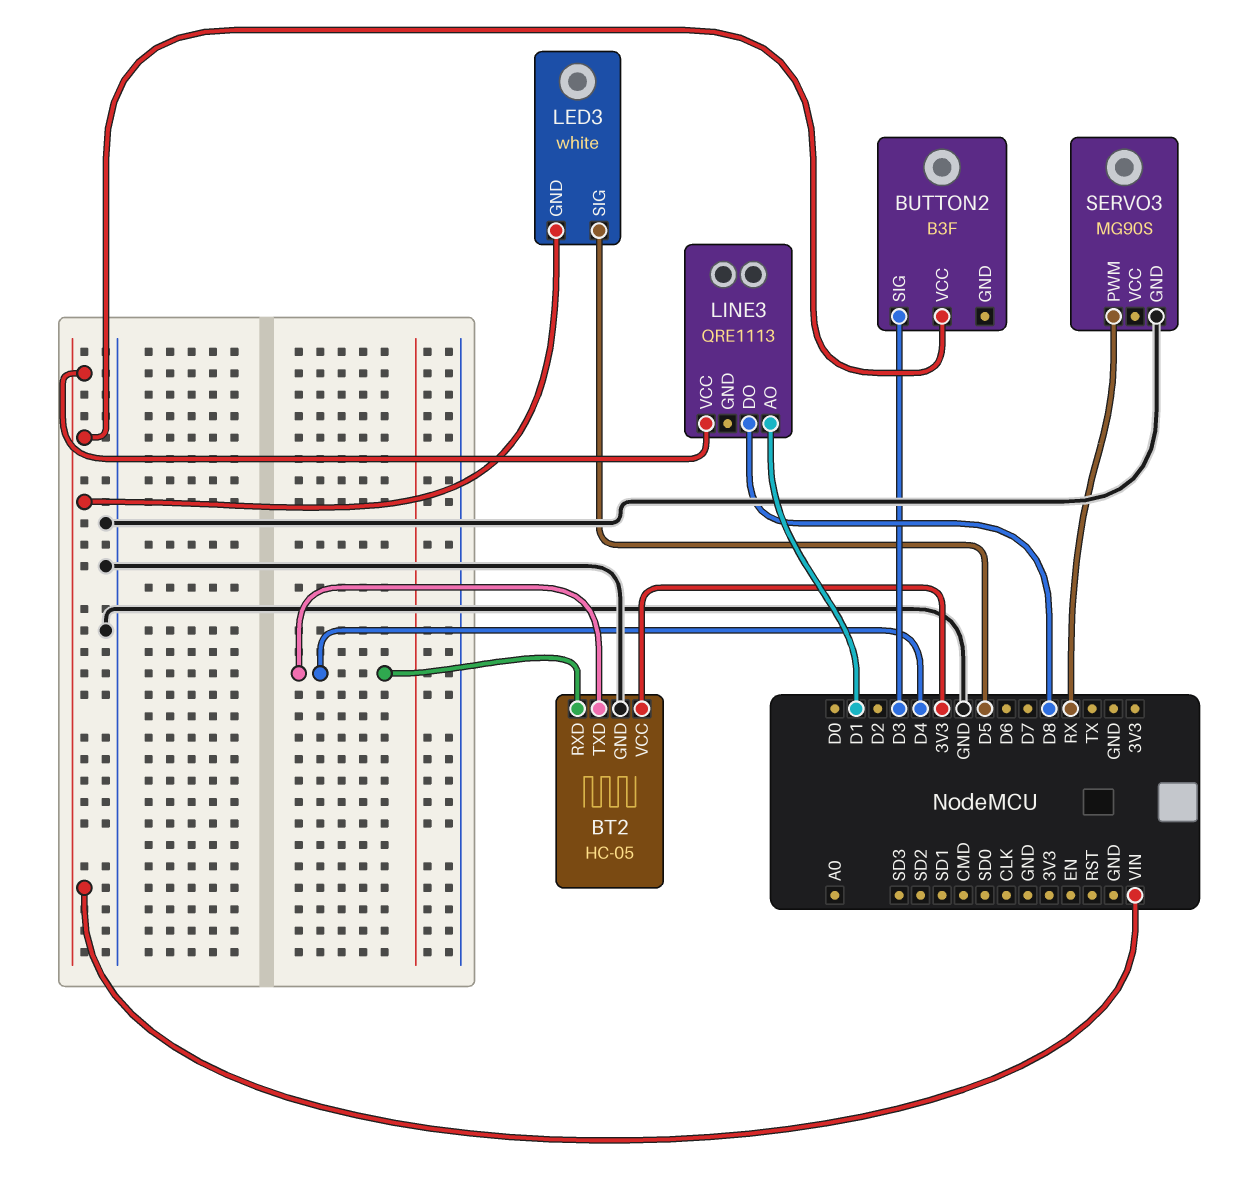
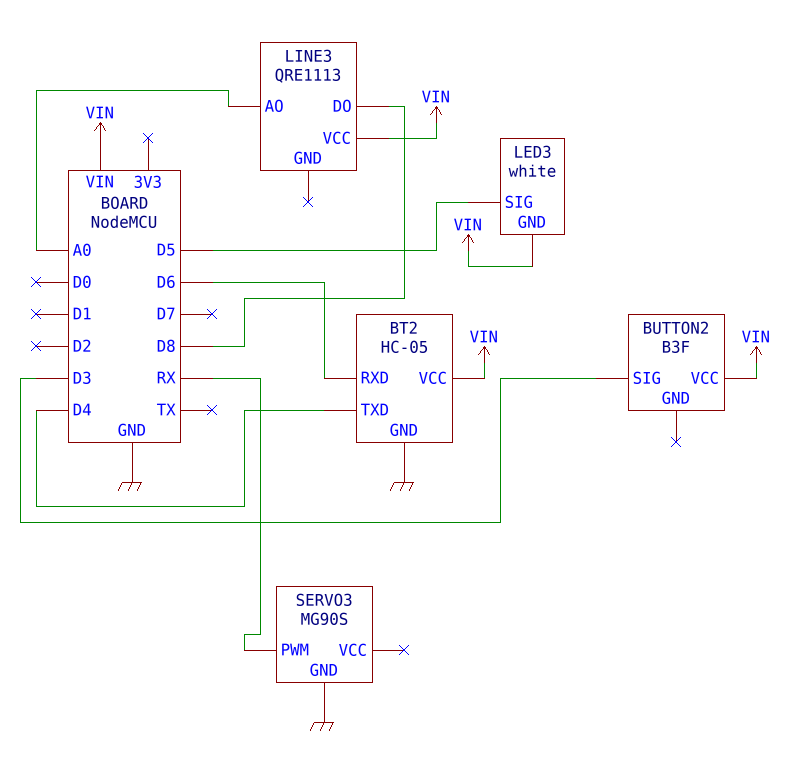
BT2 pin RXD: D4 -> D6
BT2 pin VCC: 3V3 -> VIN
LINE3 pin AO: D1 -> A0

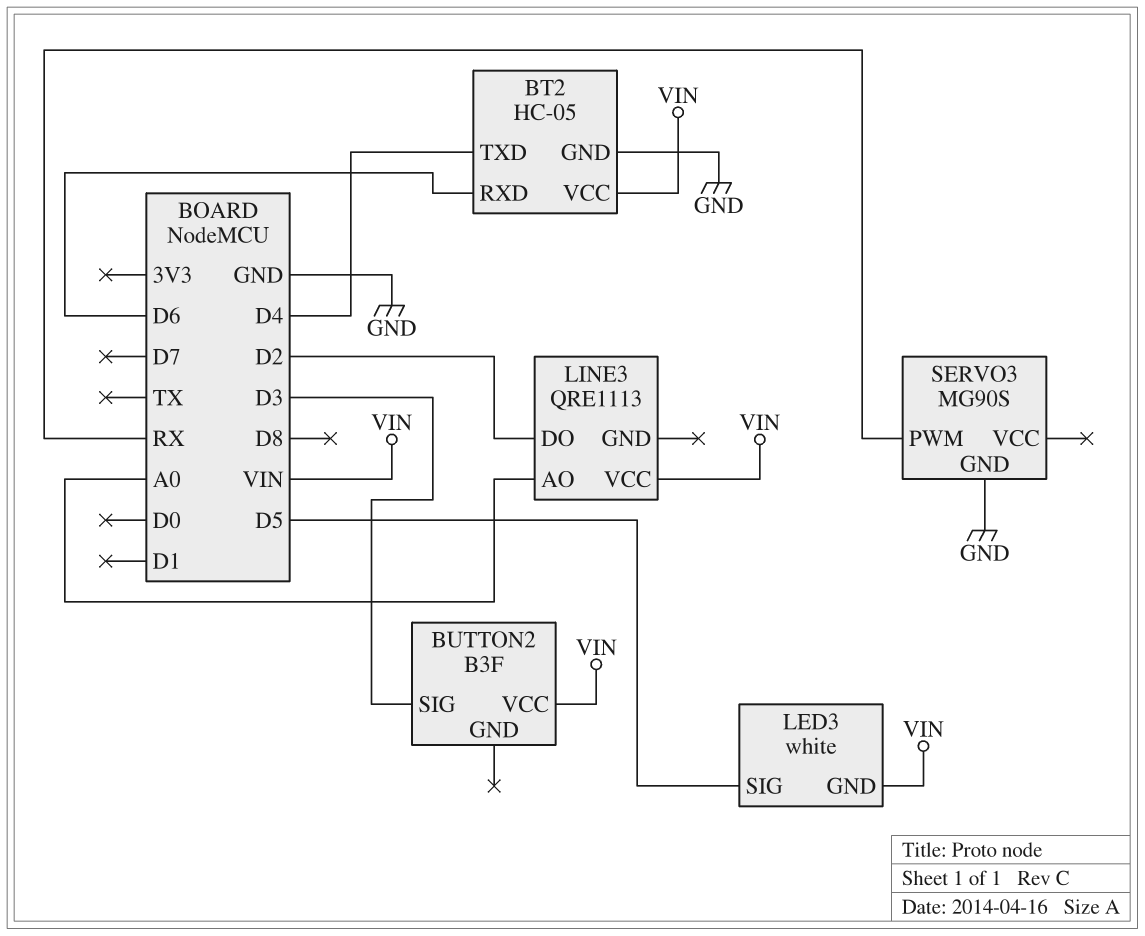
LINE3 pin DO: D8 -> D2

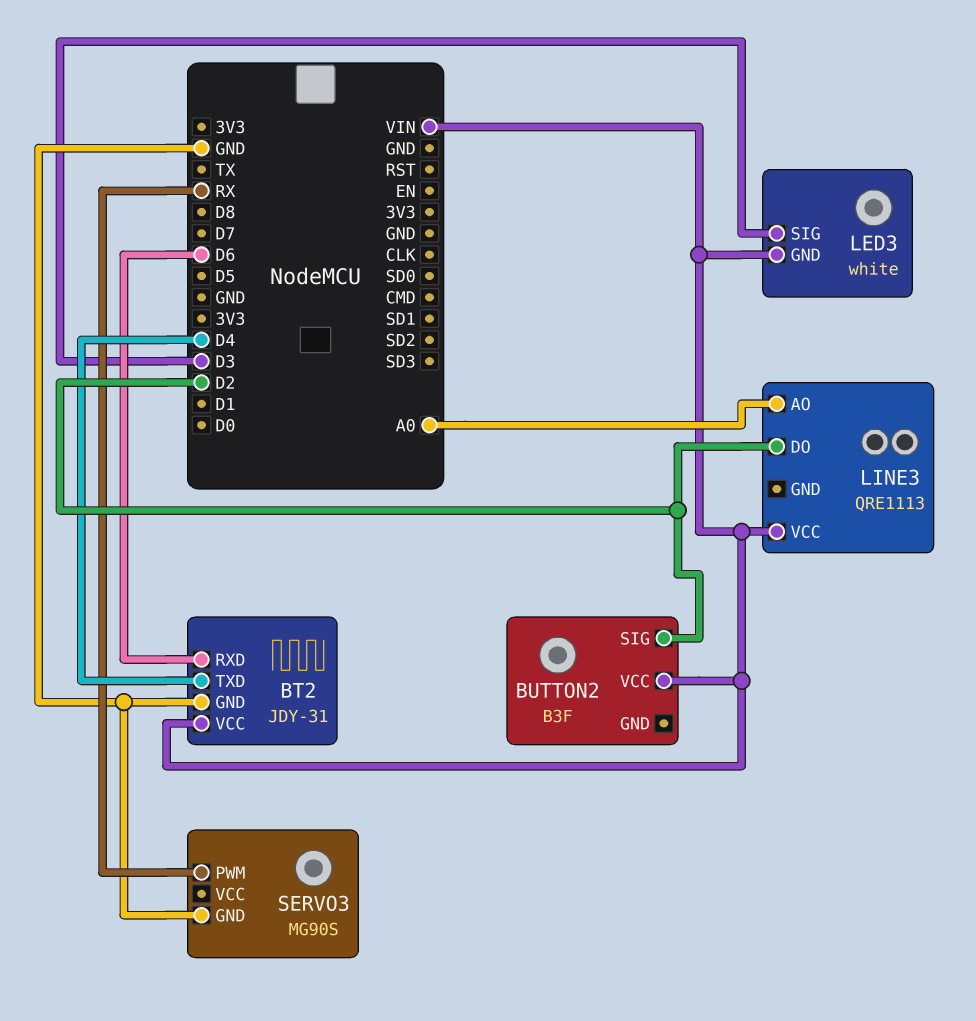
BT2: HC-05 -> JDY-31
BUTTON2 pin SIG: D3 -> D2
LED3 pin SIG: D5 -> D3

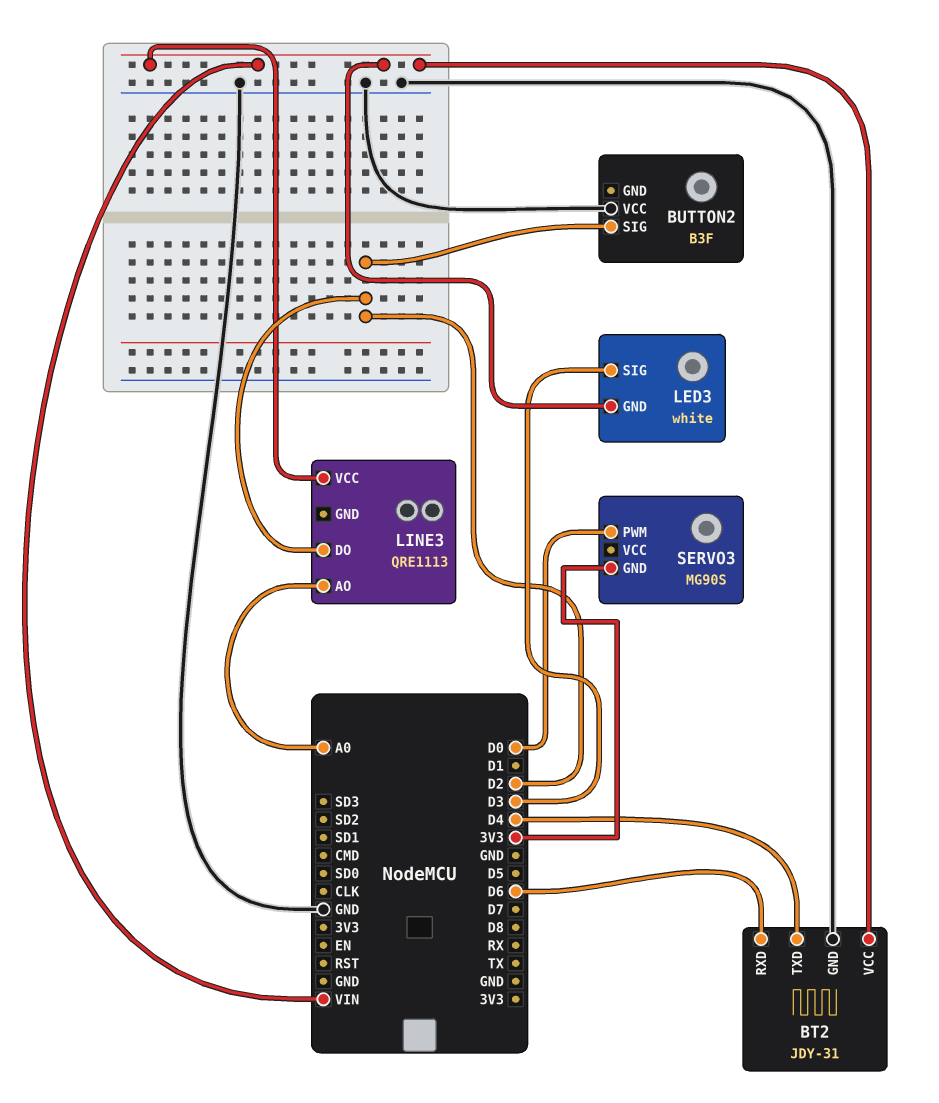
BUTTON2 pin VCC: VIN -> GND
SERVO3 pin GND: GND -> 3V3
SERVO3 pin PWM: RX -> D0

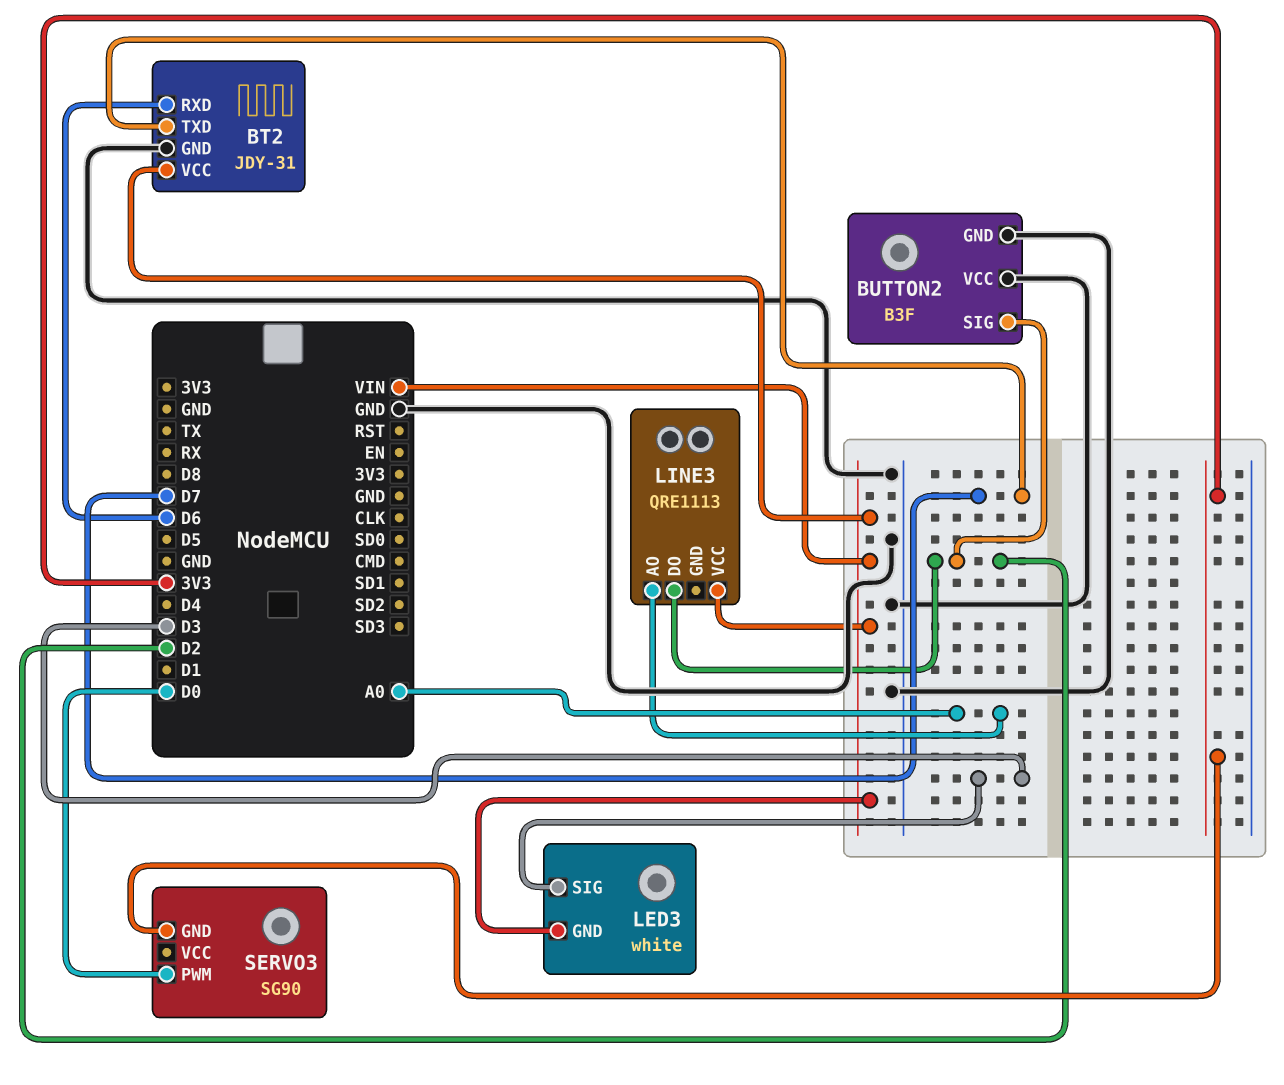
BT2 pin TXD: D4 -> D7
BUTTON2 pin GND: none -> GND
SERVO3: MG90S -> SG90

